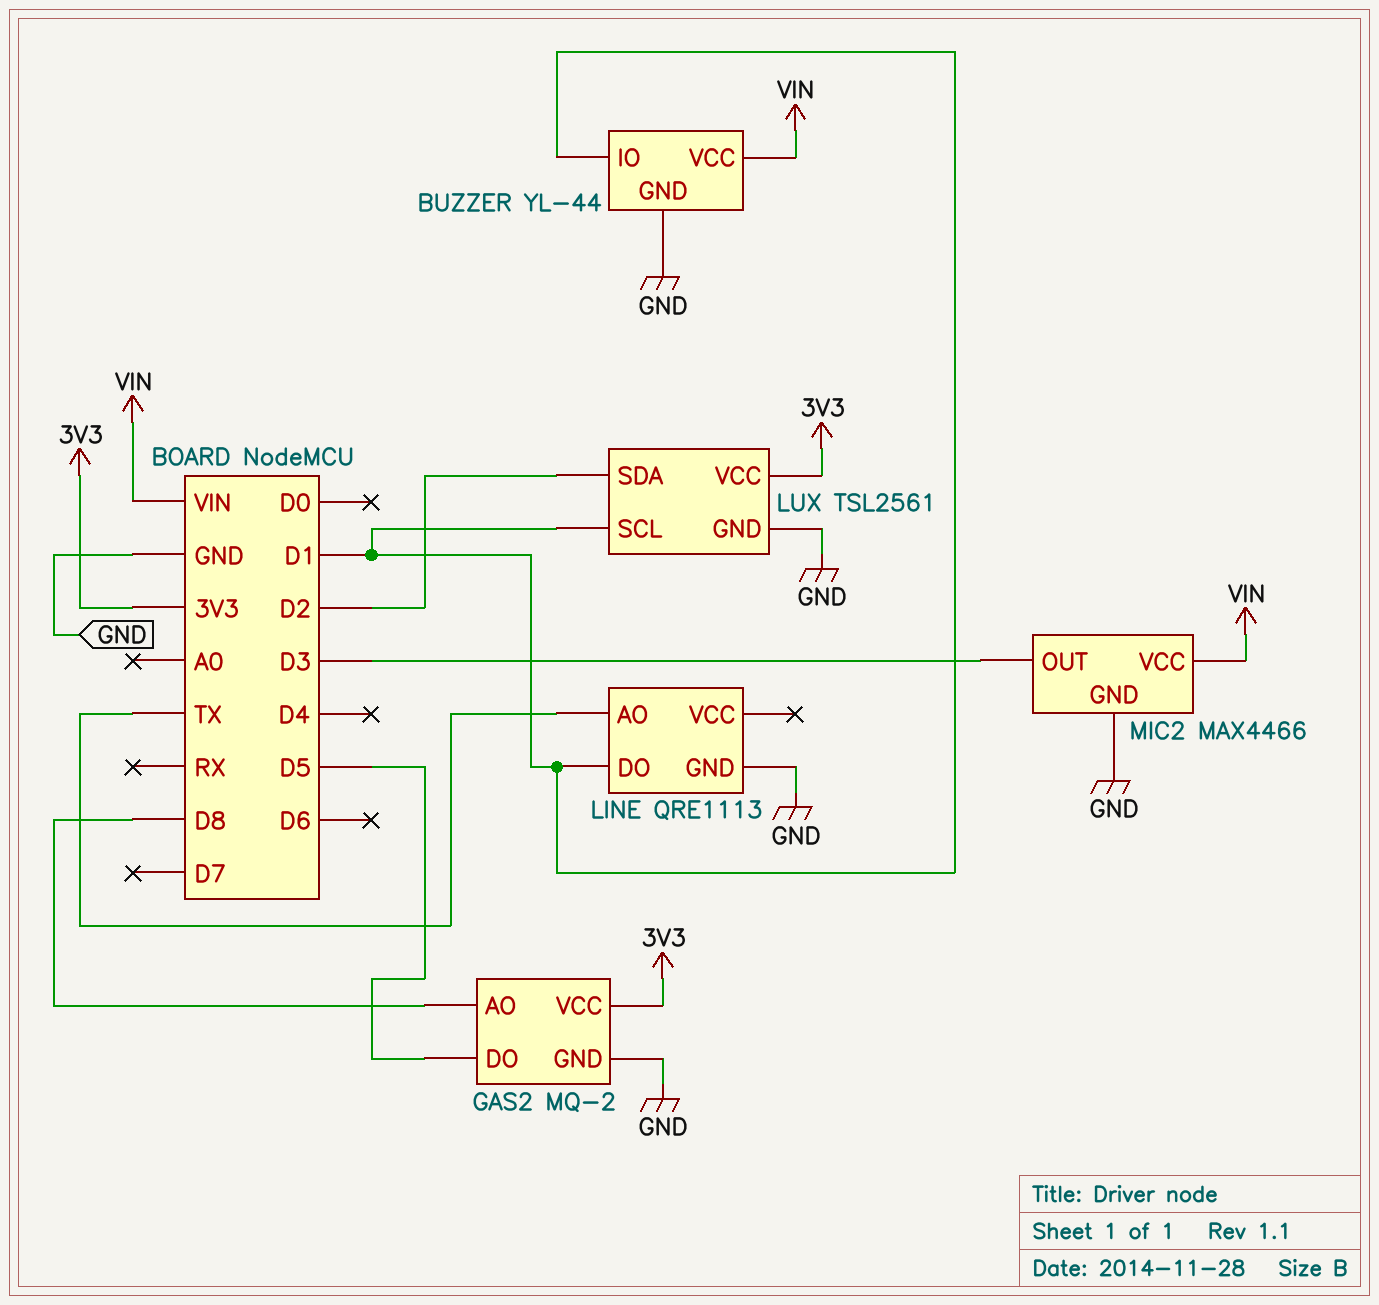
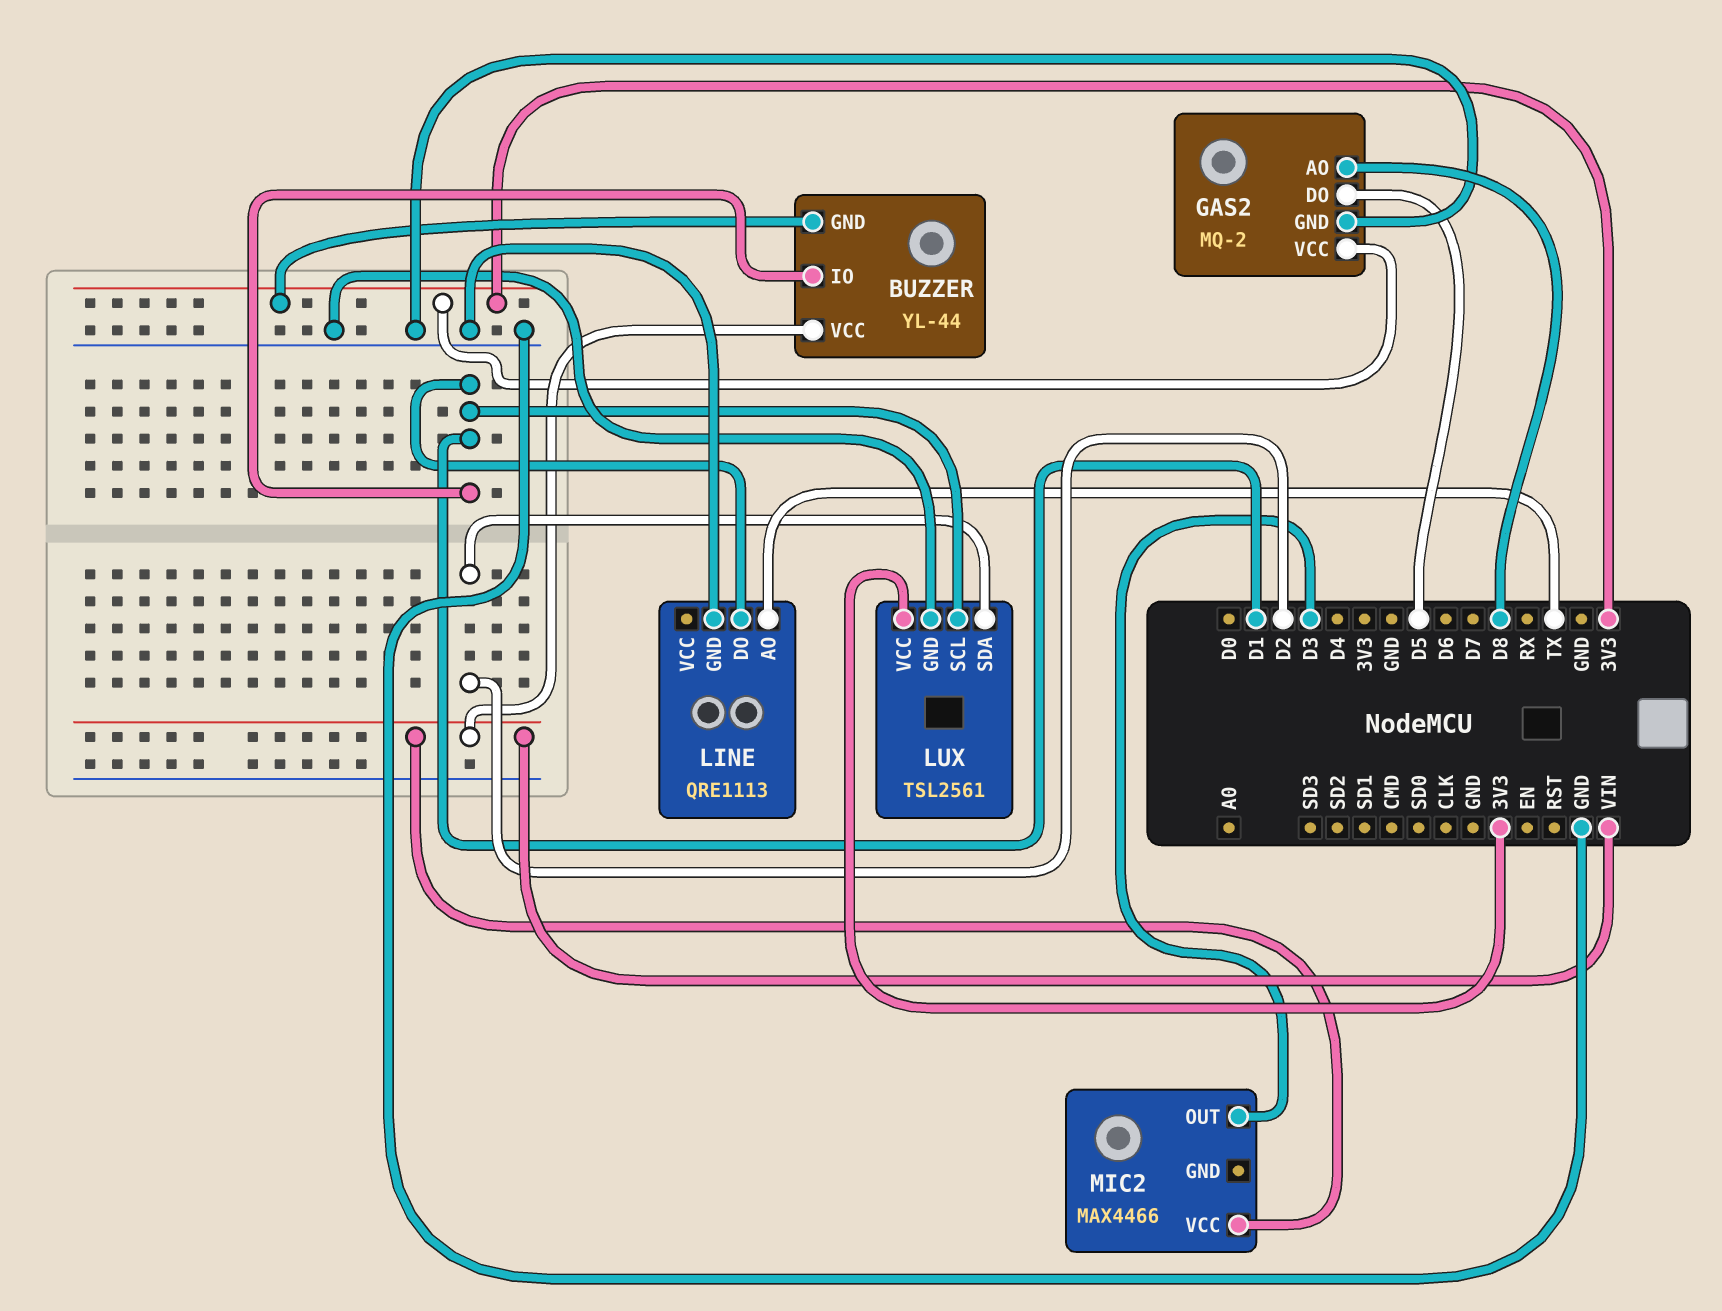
BUZZER pin GND: GND -> 3V3
MIC2 pin GND: GND -> none

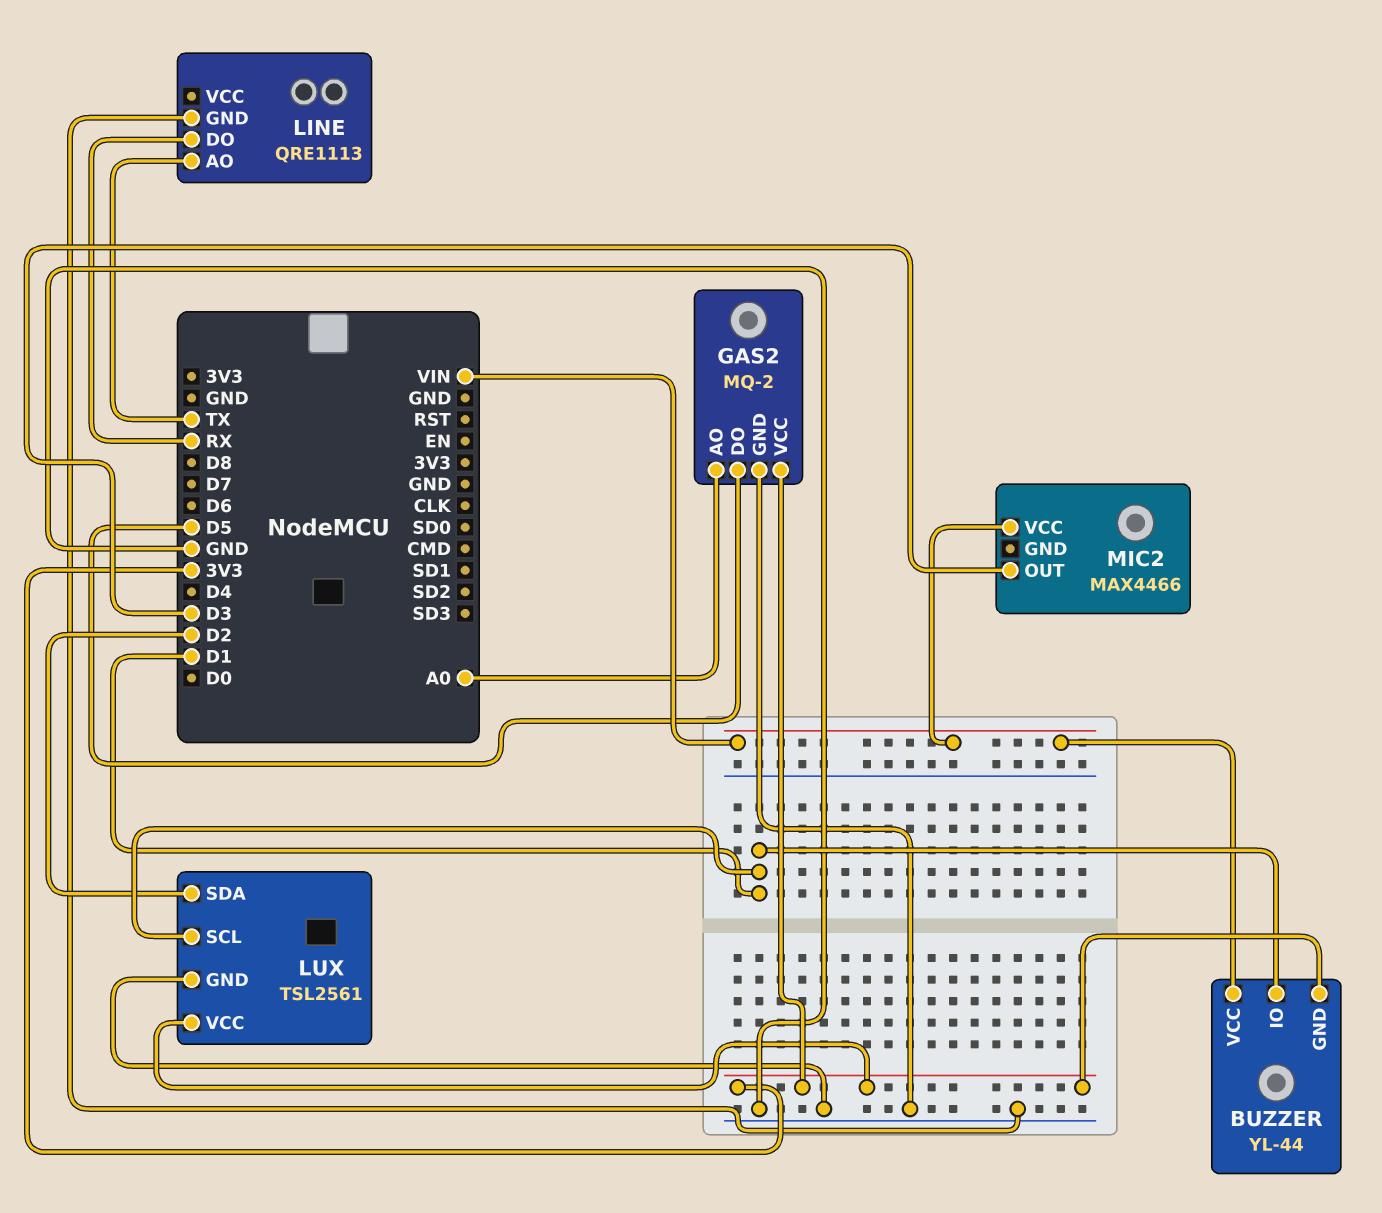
GAS2 pin AO: D8 -> A0
LINE pin DO: D1 -> RX

